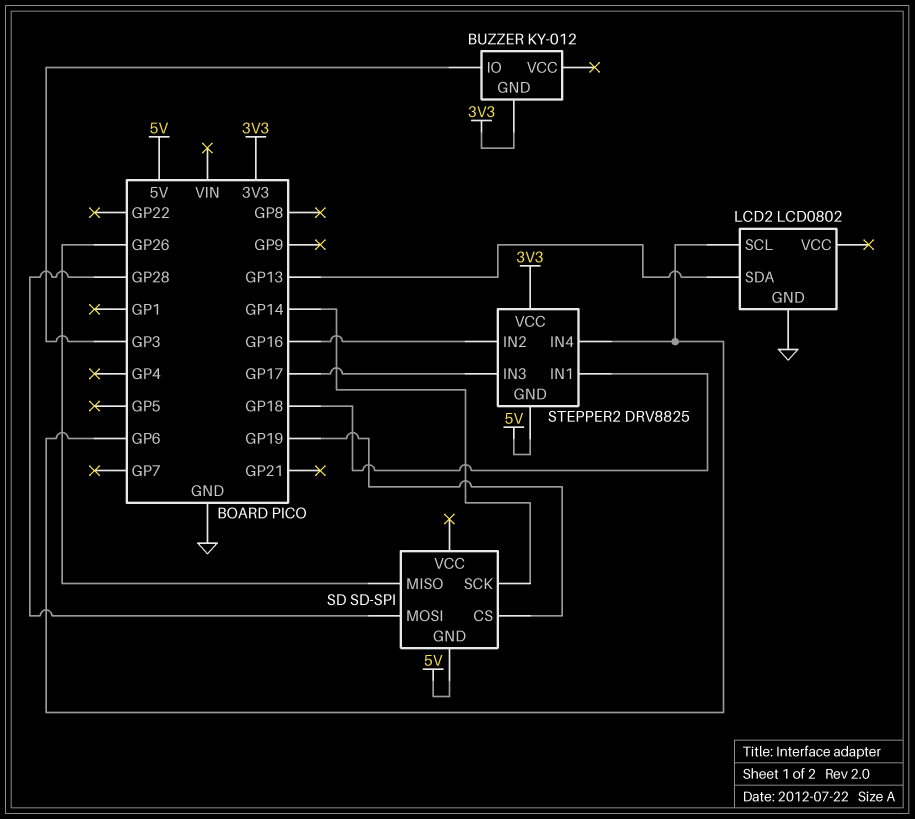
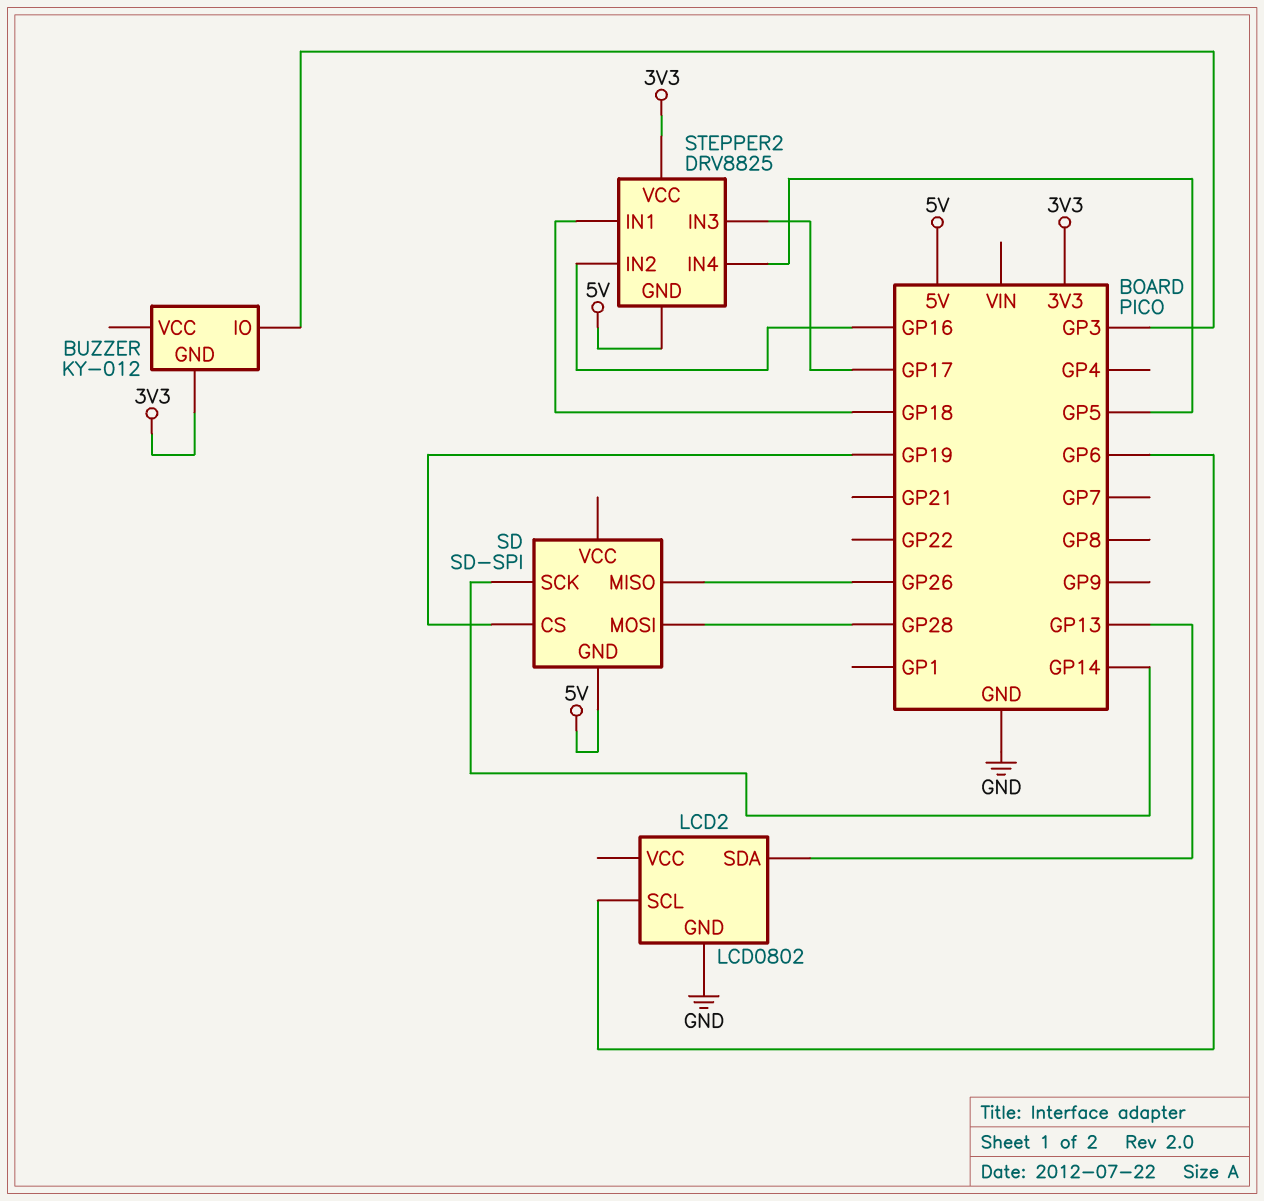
STEPPER2 pin IN4: GP6 -> GP5

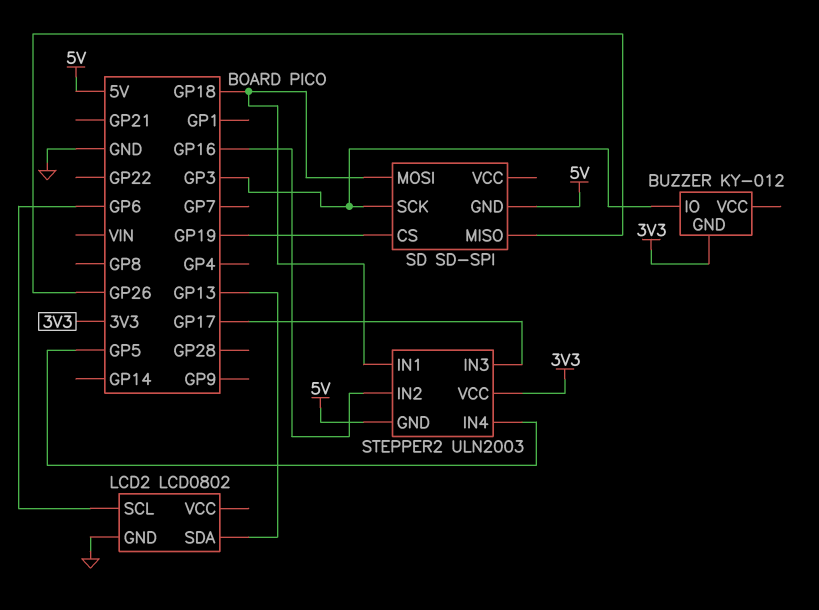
SD pin MOSI: GP28 -> GP18
SD pin SCK: GP14 -> GP3
STEPPER2: DRV8825 -> ULN2003

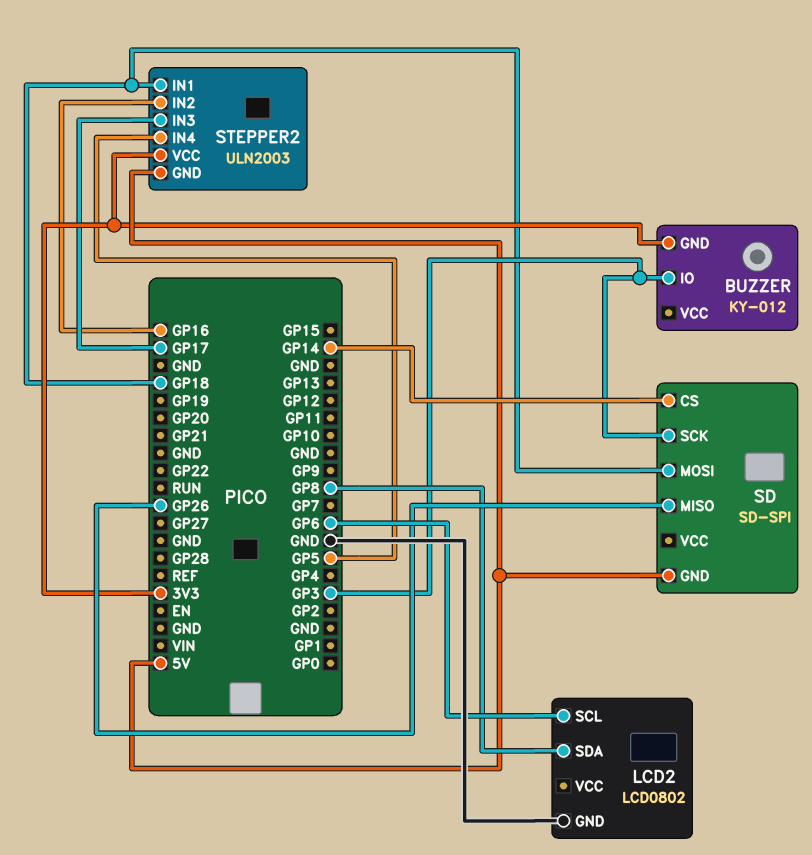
LCD2 pin SDA: GP13 -> GP8
SD pin CS: GP19 -> GP14

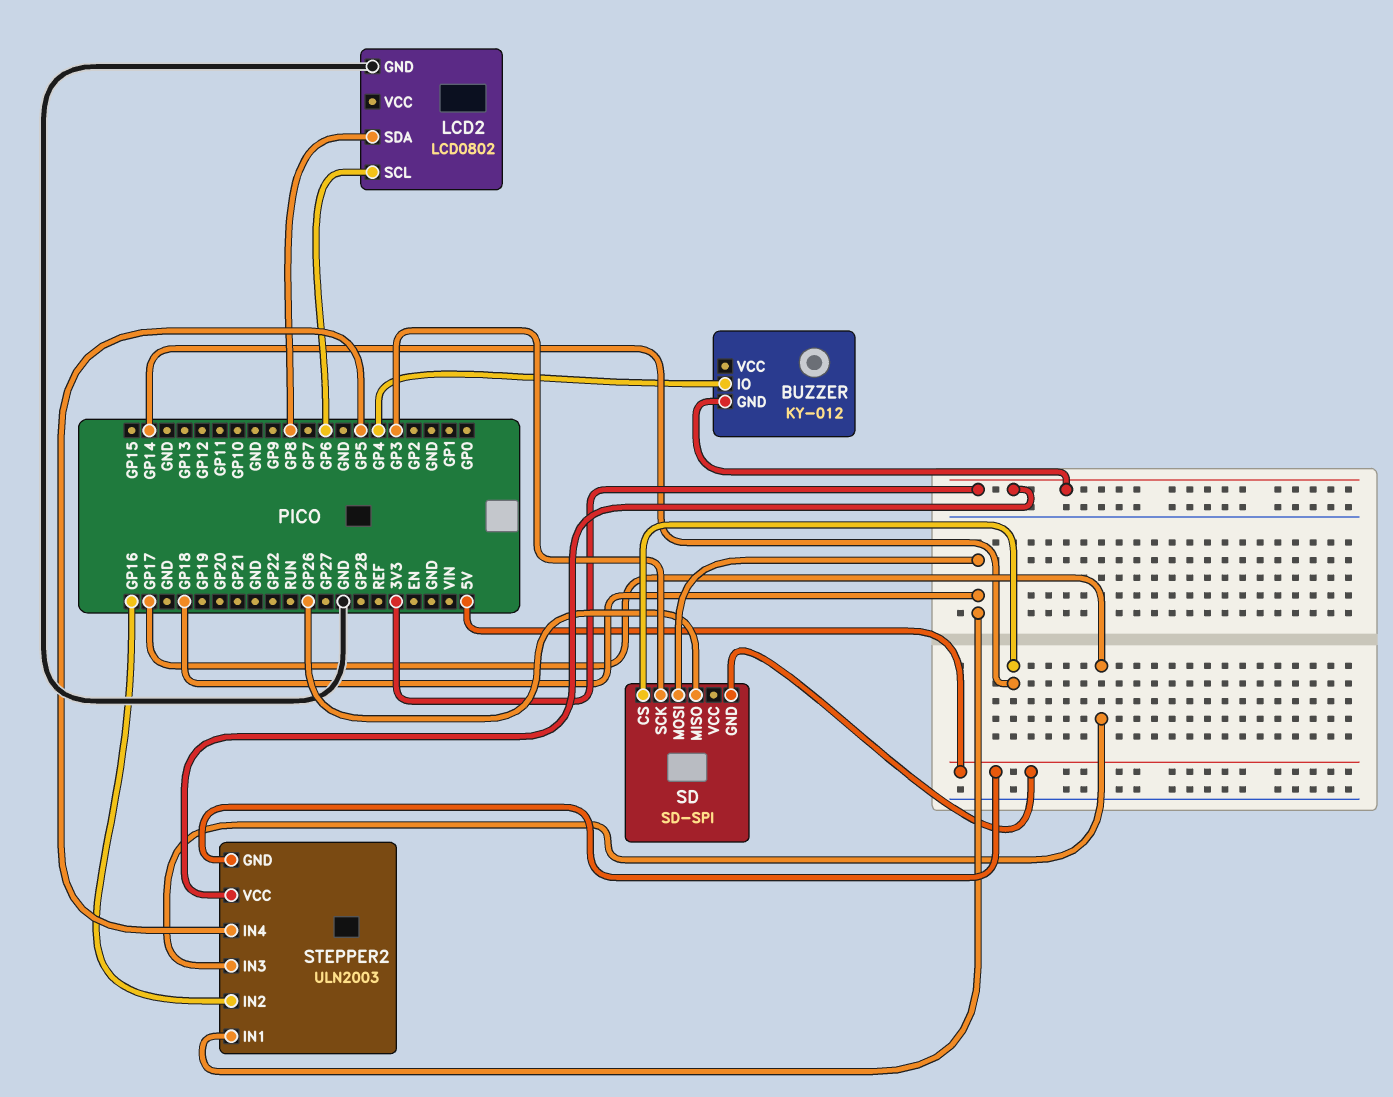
BUZZER pin IO: GP3 -> GP4

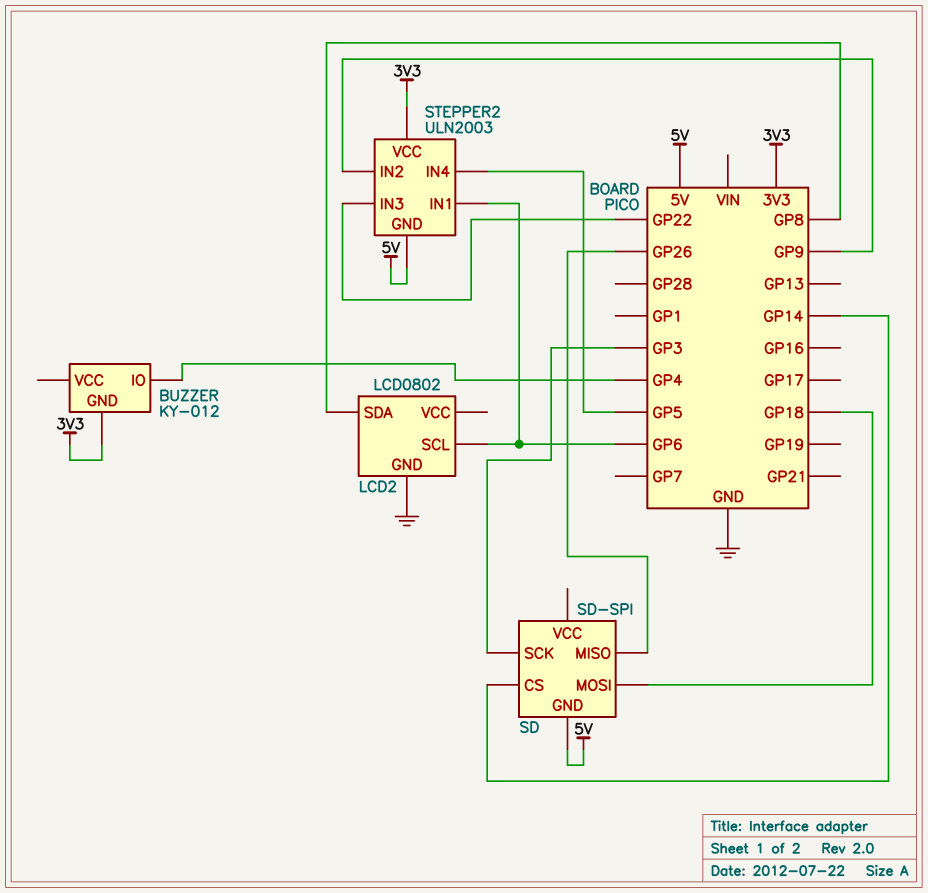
STEPPER2 pin IN1: GP18 -> GP6
STEPPER2 pin IN2: GP16 -> GP9
STEPPER2 pin IN3: GP17 -> GP22

